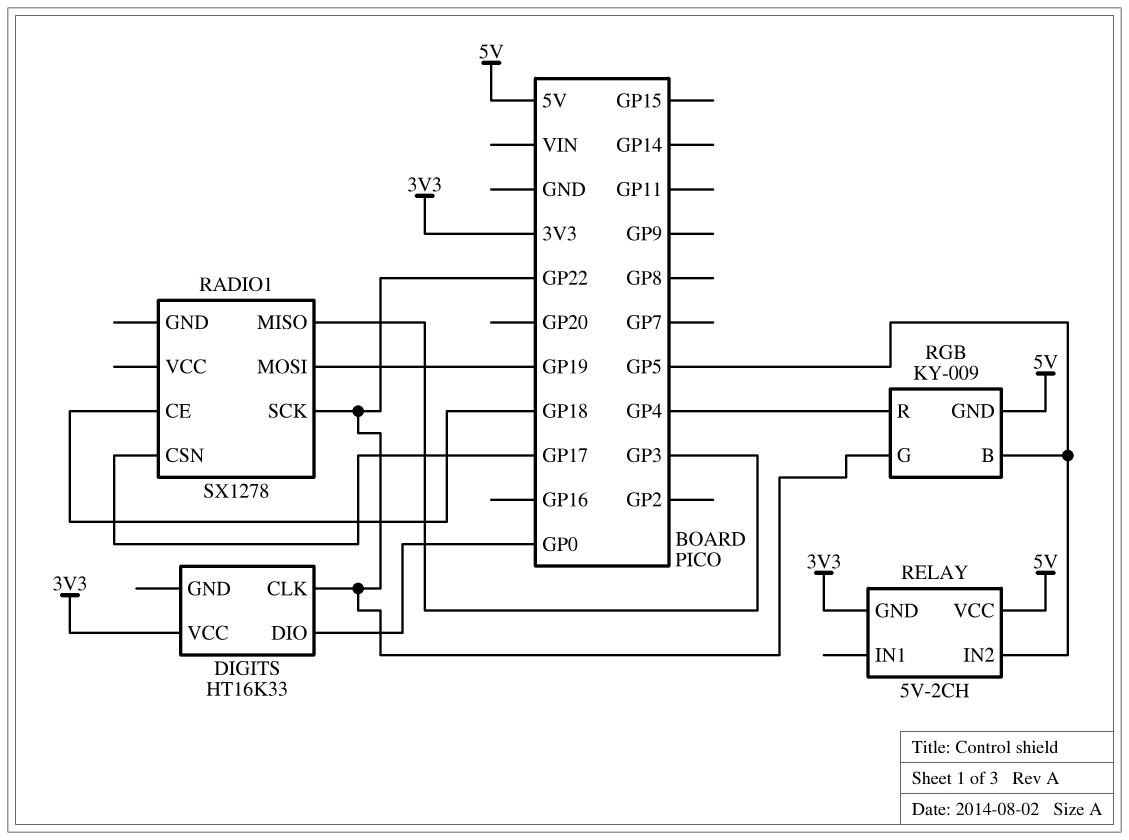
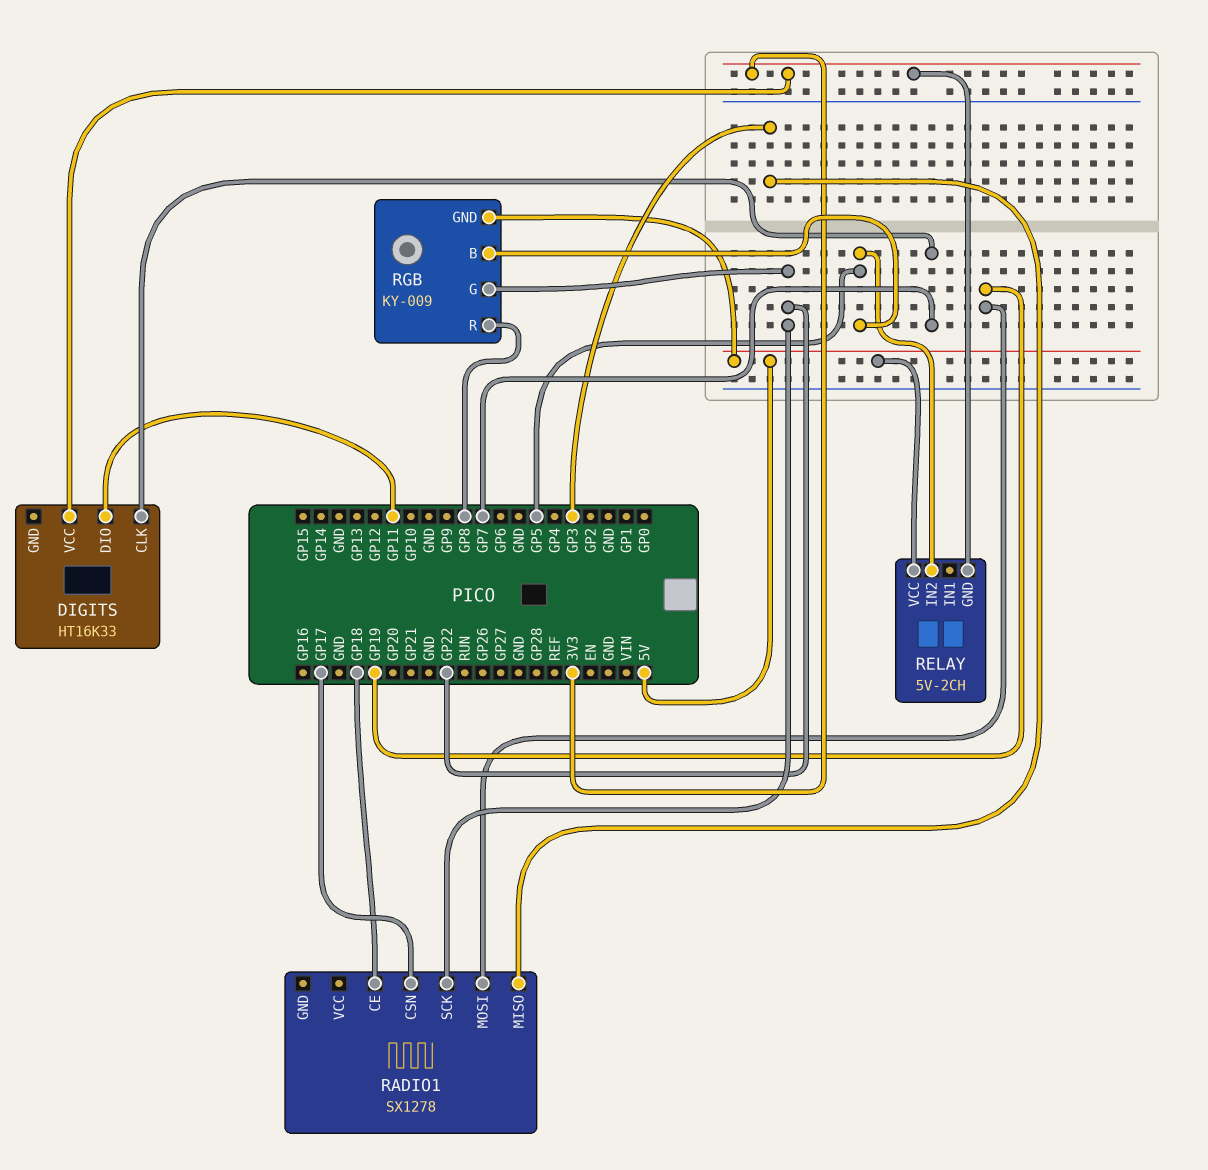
DIGITS pin CLK: GP22 -> GP7
DIGITS pin DIO: GP0 -> GP11
RGB pin R: GP4 -> GP8

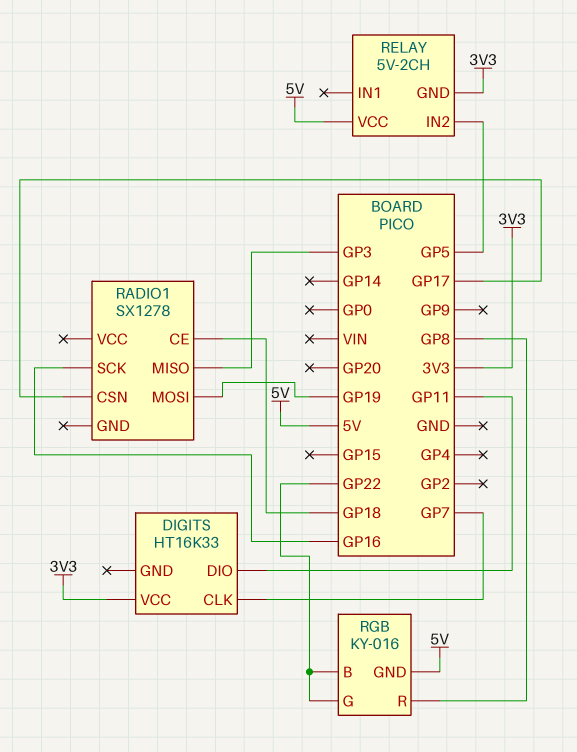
RADIO1 pin SCK: GP22 -> GP16
RGB: KY-009 -> KY-016
RGB pin B: GP5 -> GP22

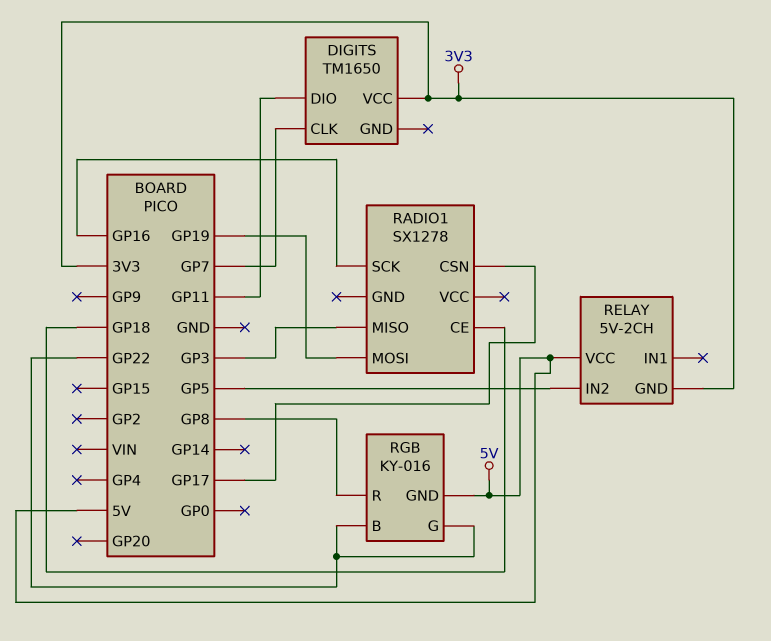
DIGITS: HT16K33 -> TM1650

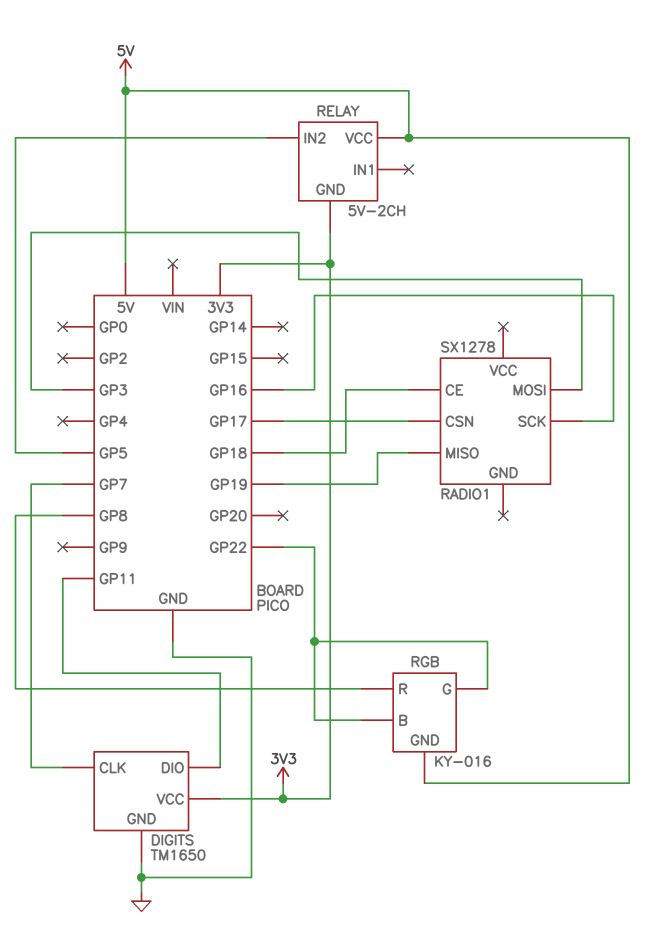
DIGITS pin GND: none -> GND
RADIO1 pin MISO: GP3 -> GP19
RADIO1 pin MOSI: GP19 -> GP3

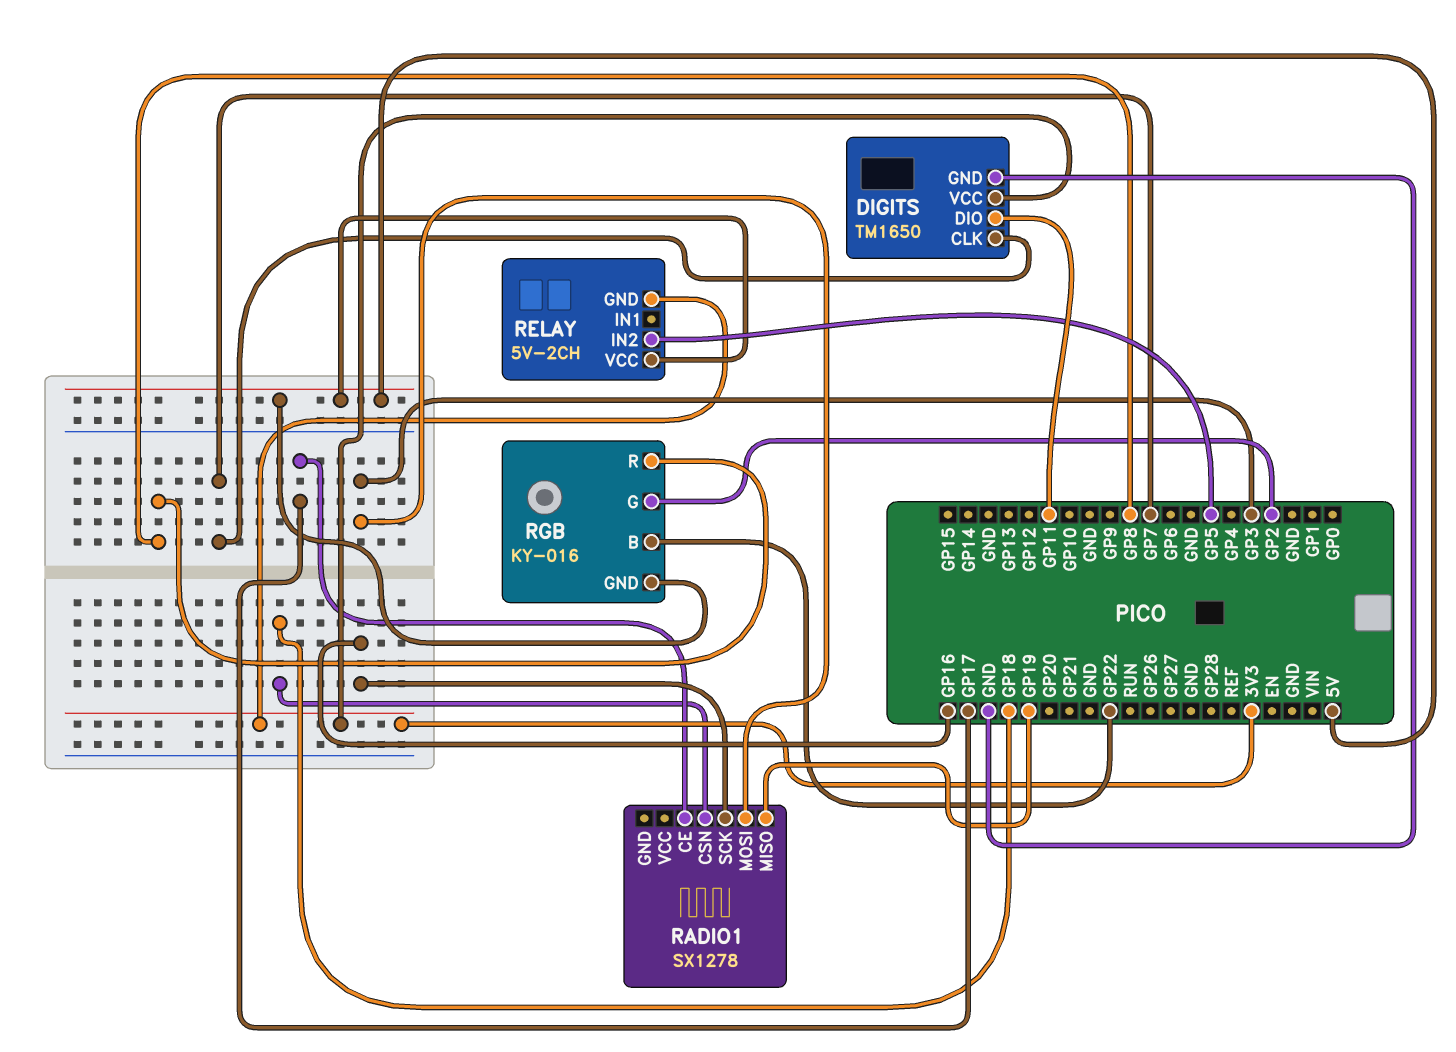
RADIO1 pin CE: GP18 -> GP17
RADIO1 pin CSN: GP17 -> GP18
RGB pin G: GP22 -> GP2

